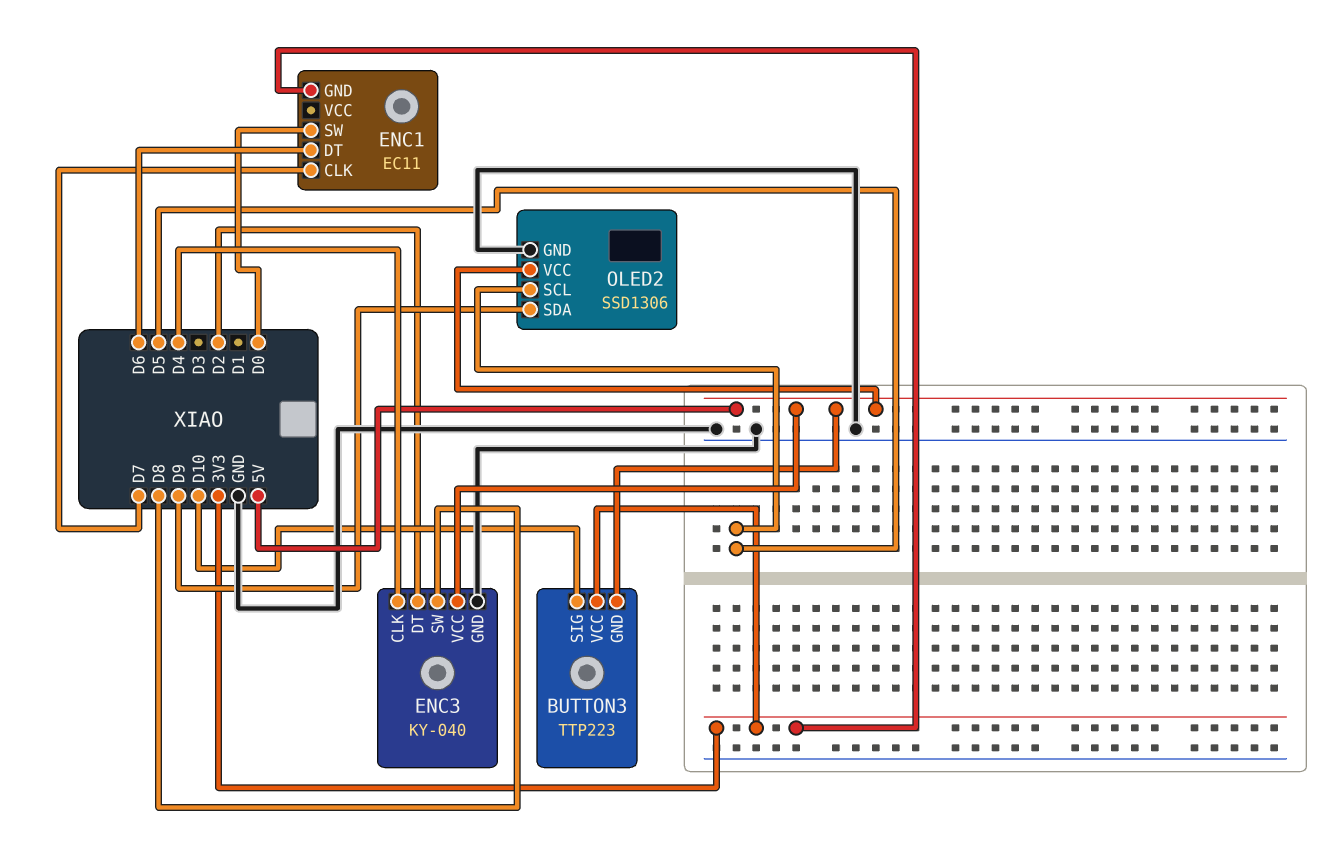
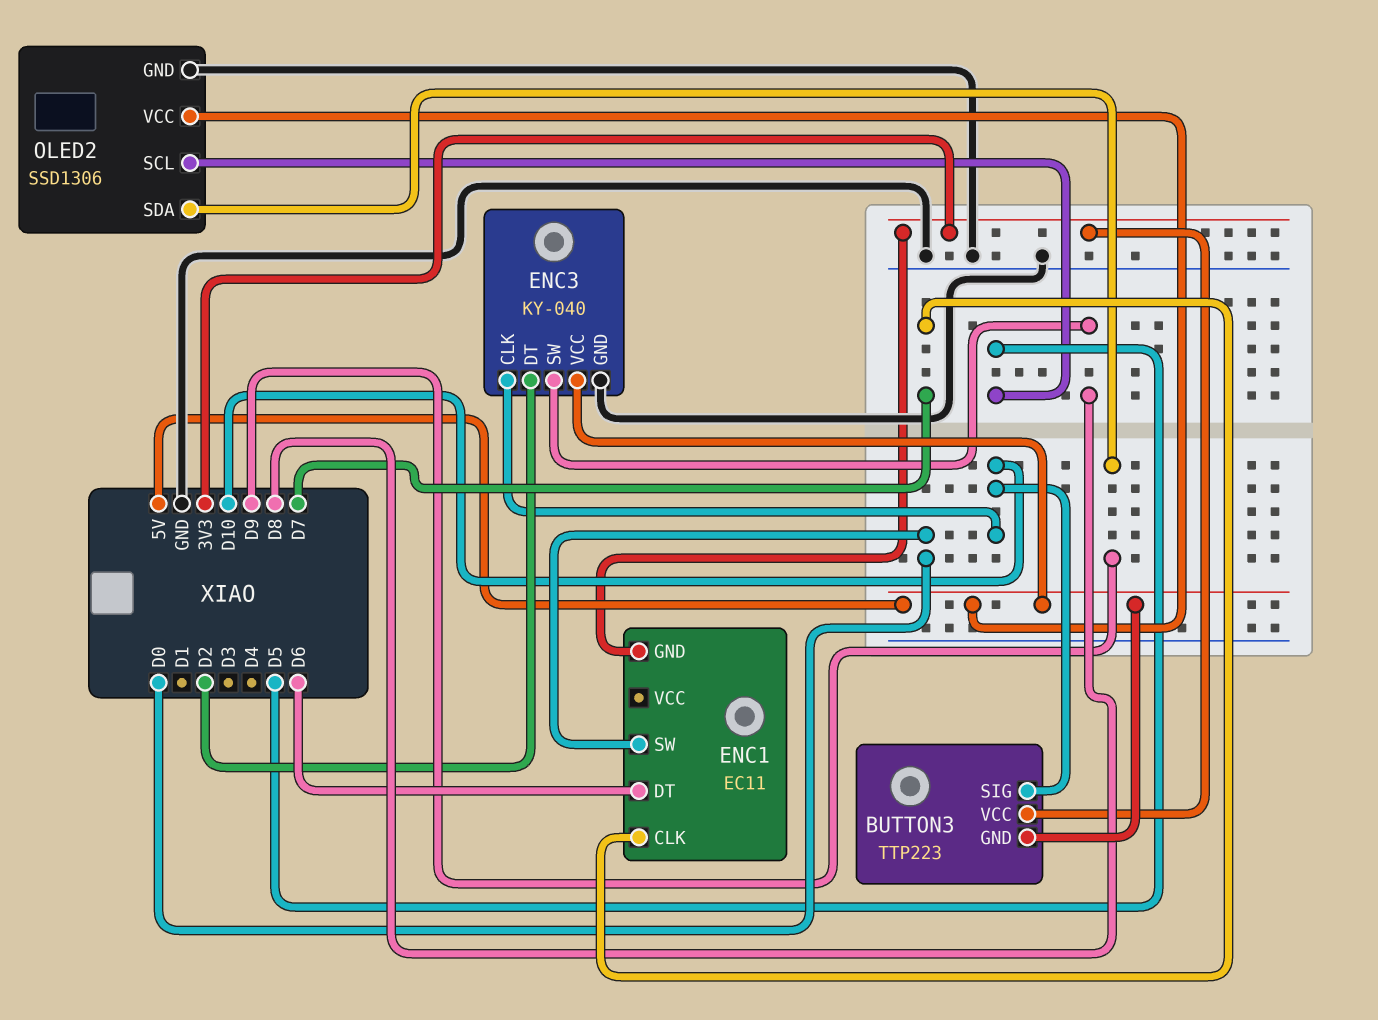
ENC3 pin CLK: D4 -> D10

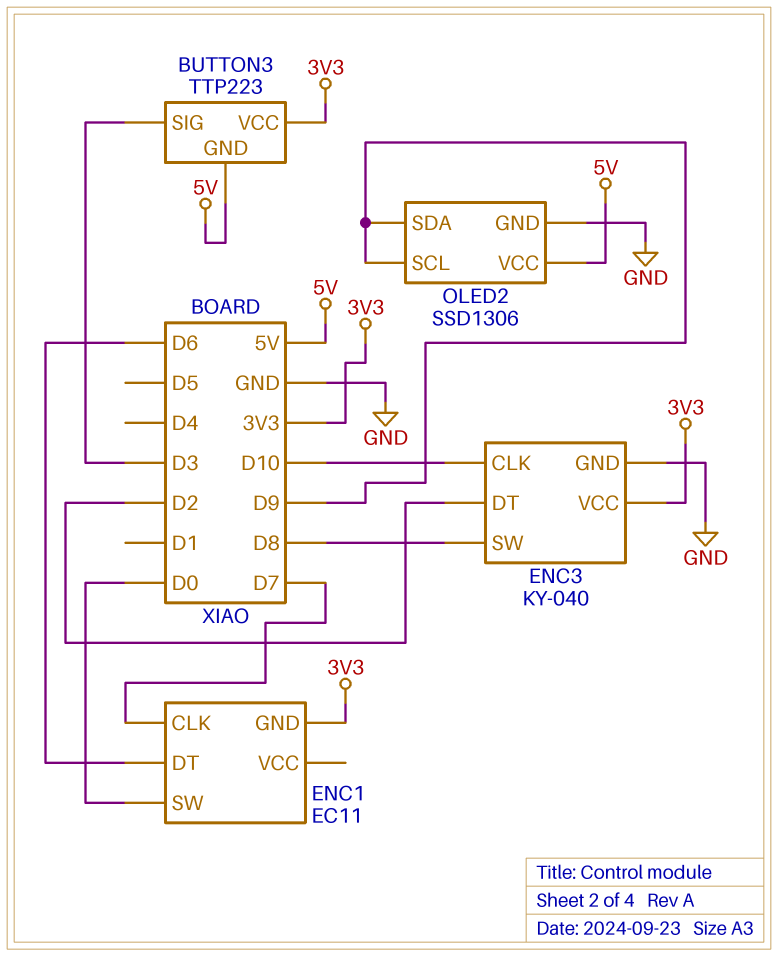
BUTTON3 pin SIG: D10 -> D3
ENC3 pin VCC: 5V -> 3V3
OLED2 pin SCL: D5 -> D9

